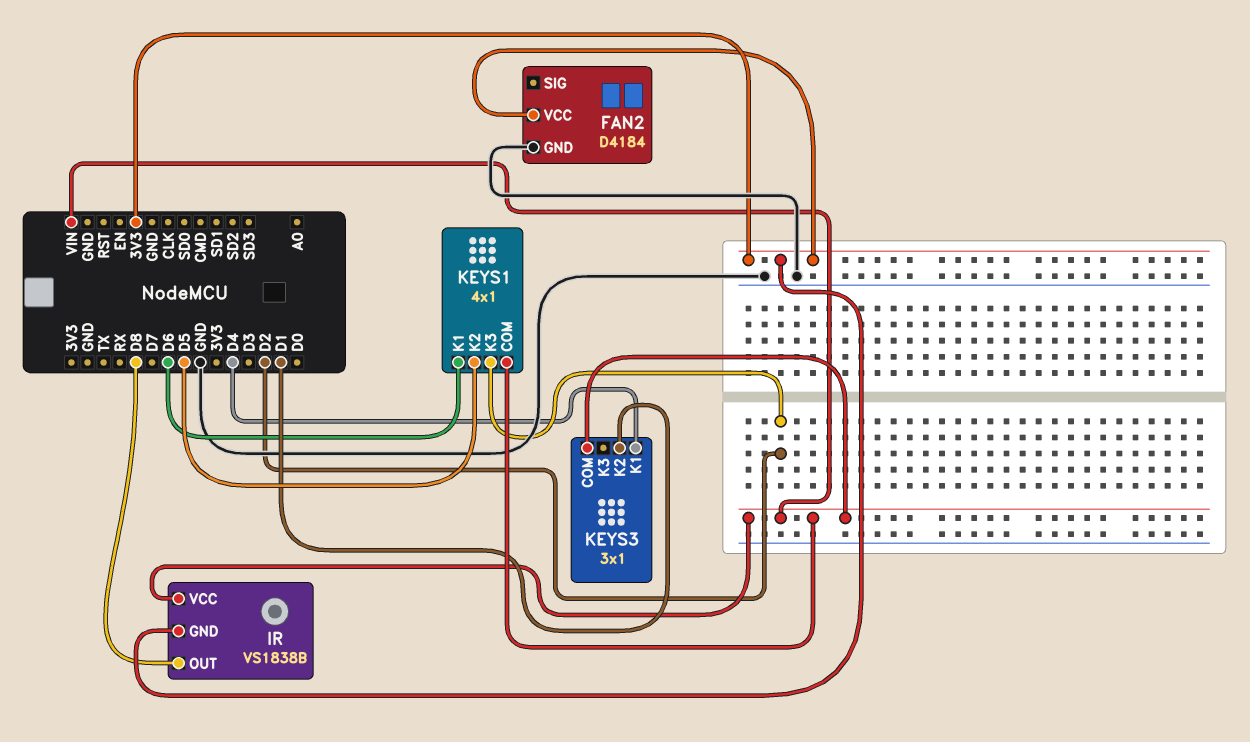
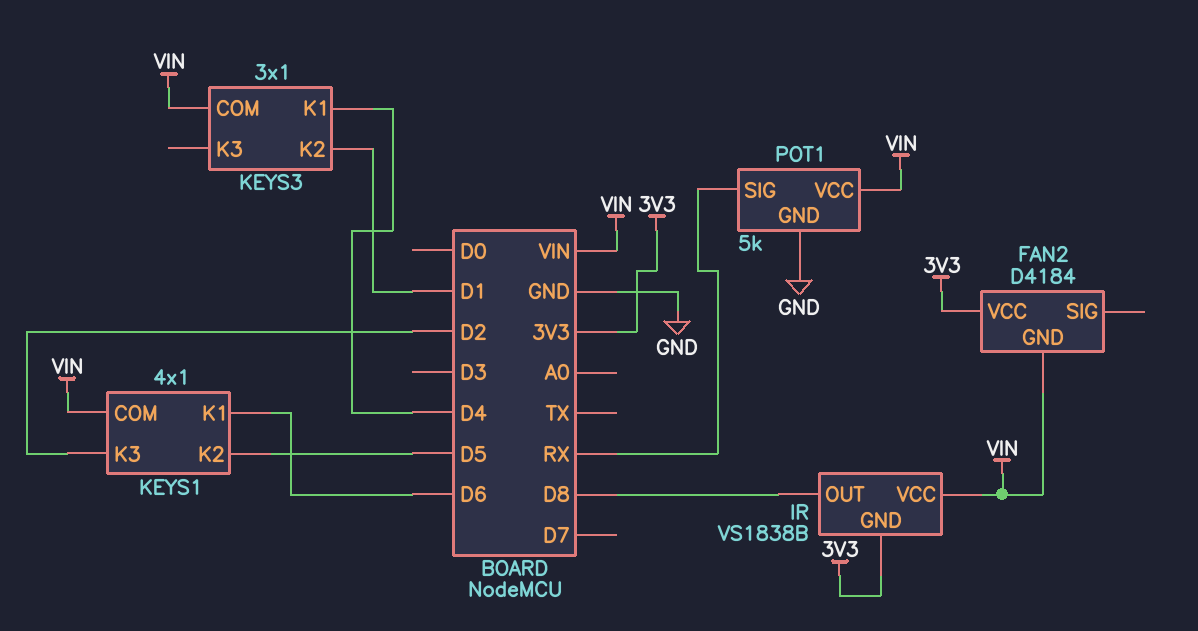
FAN2 pin GND: GND -> VIN
POT1: none -> 5k
POT1 pin GND: none -> GND
POT1 pin SIG: none -> RX
POT1 pin VCC: none -> VIN

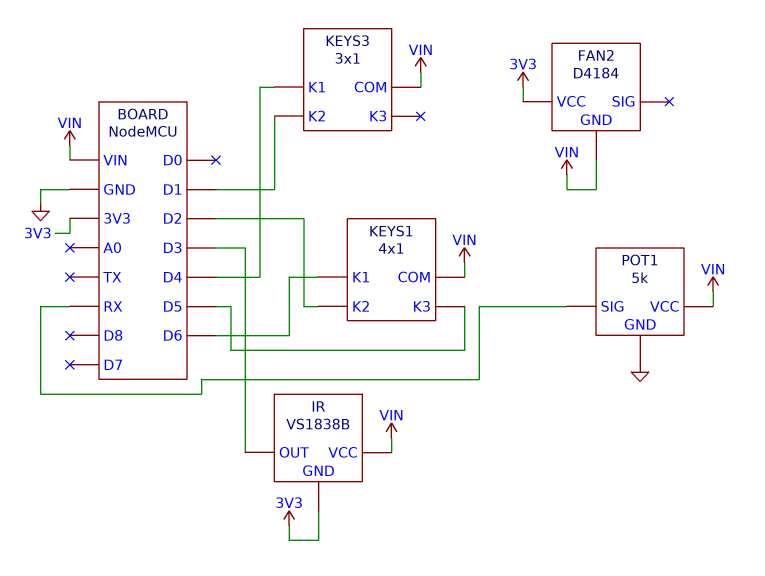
IR pin OUT: D8 -> D3
KEYS1 pin K2: D5 -> D2
KEYS1 pin K3: D2 -> D5

